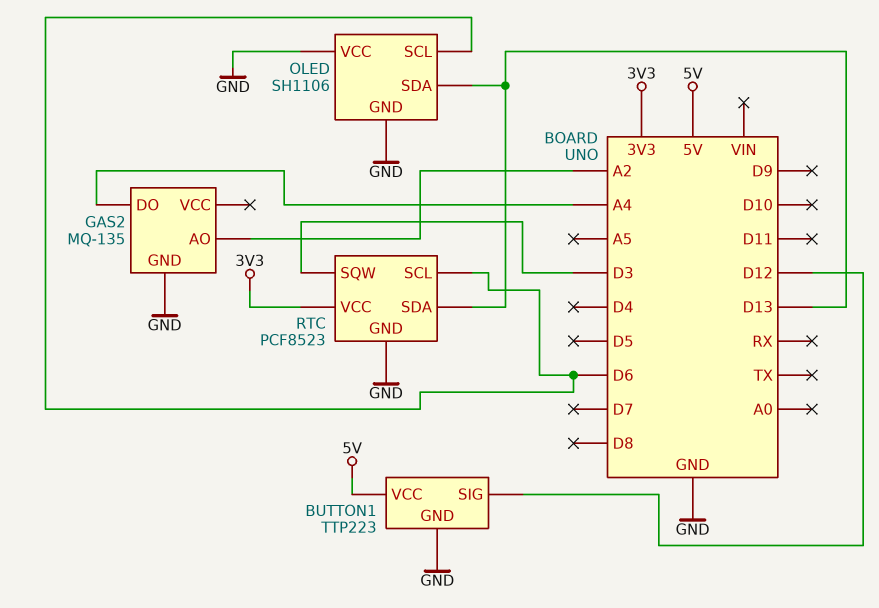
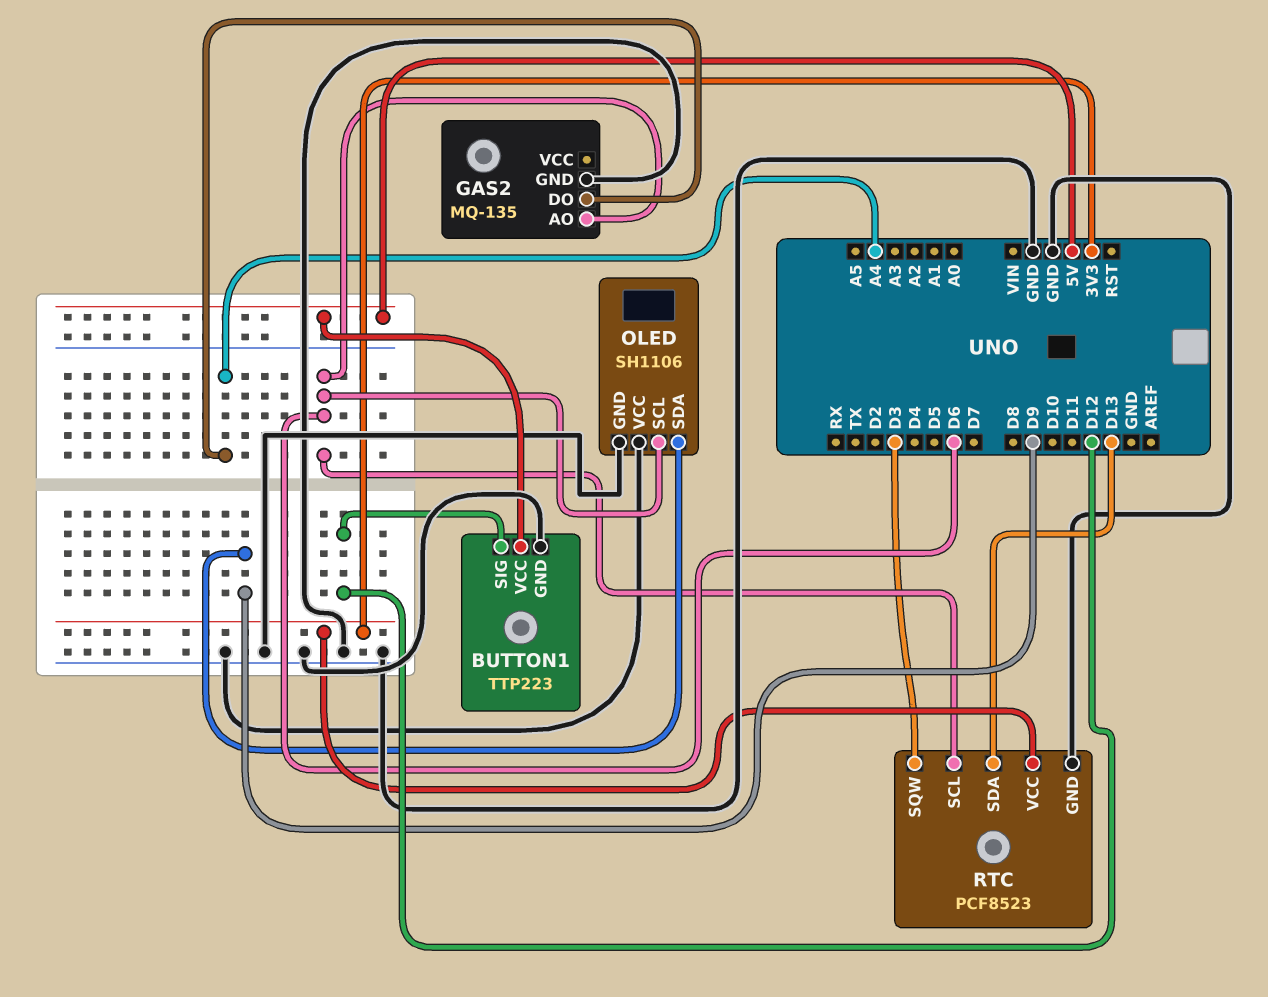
GAS2 pin AO: A2 -> D6
OLED pin SDA: D13 -> D9

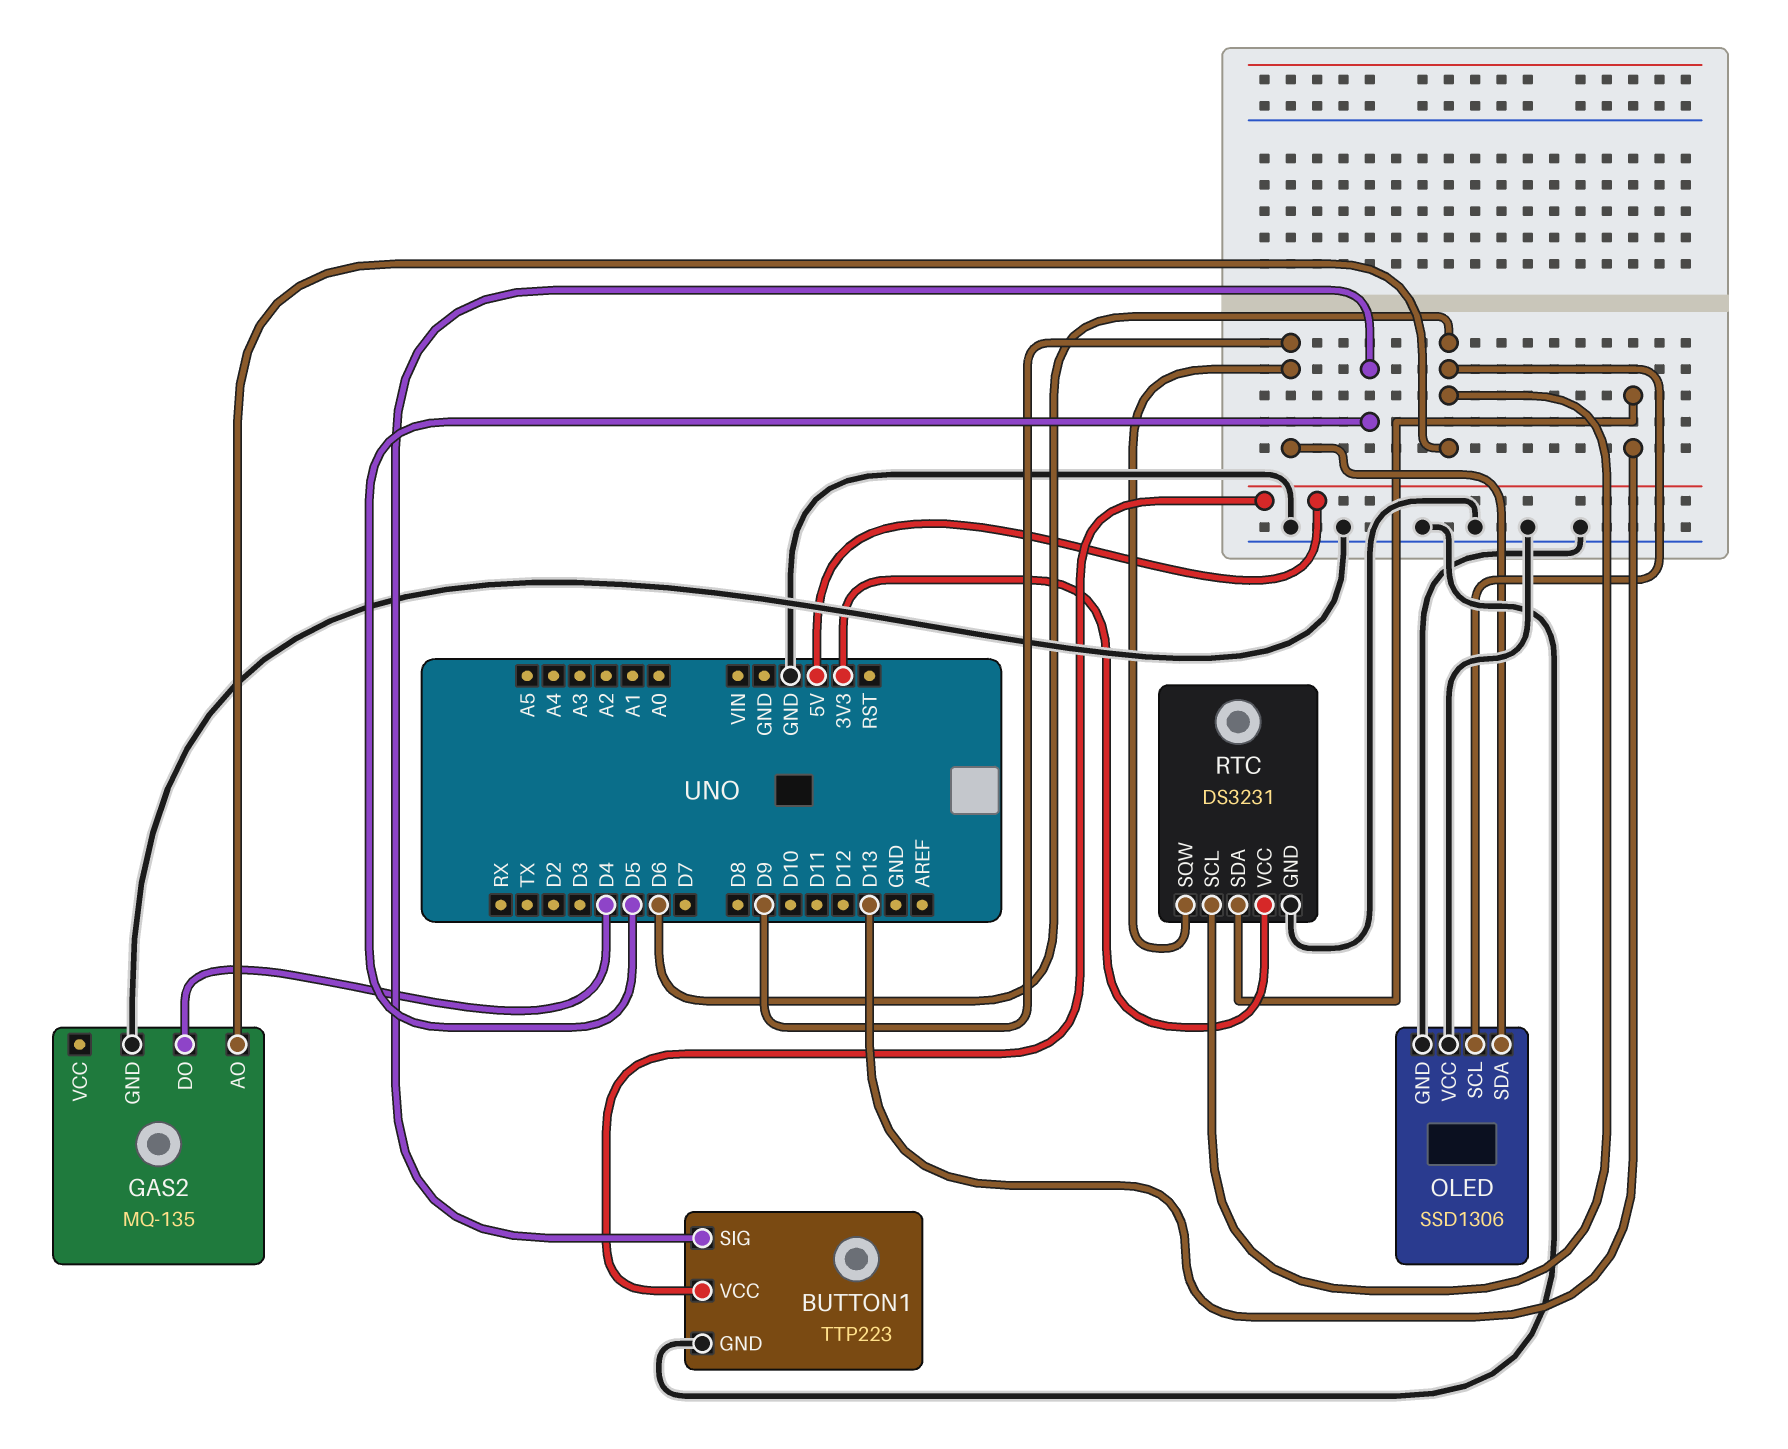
BUTTON1 pin SIG: D12 -> D5
GAS2 pin DO: A4 -> D4
OLED: SH1106 -> SSD1306
RTC: PCF8523 -> DS3231
RTC pin SQW: D3 -> D9

